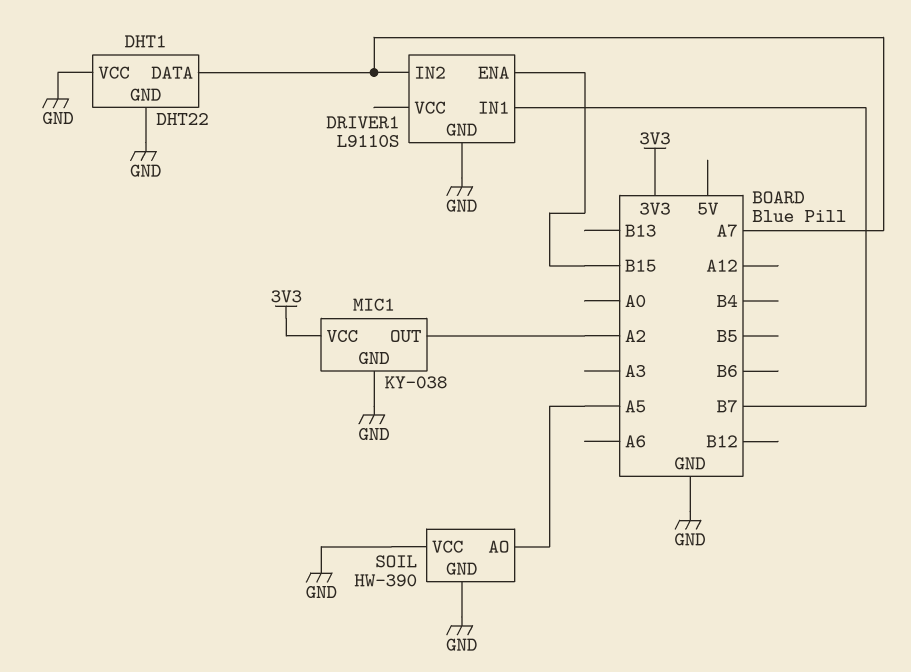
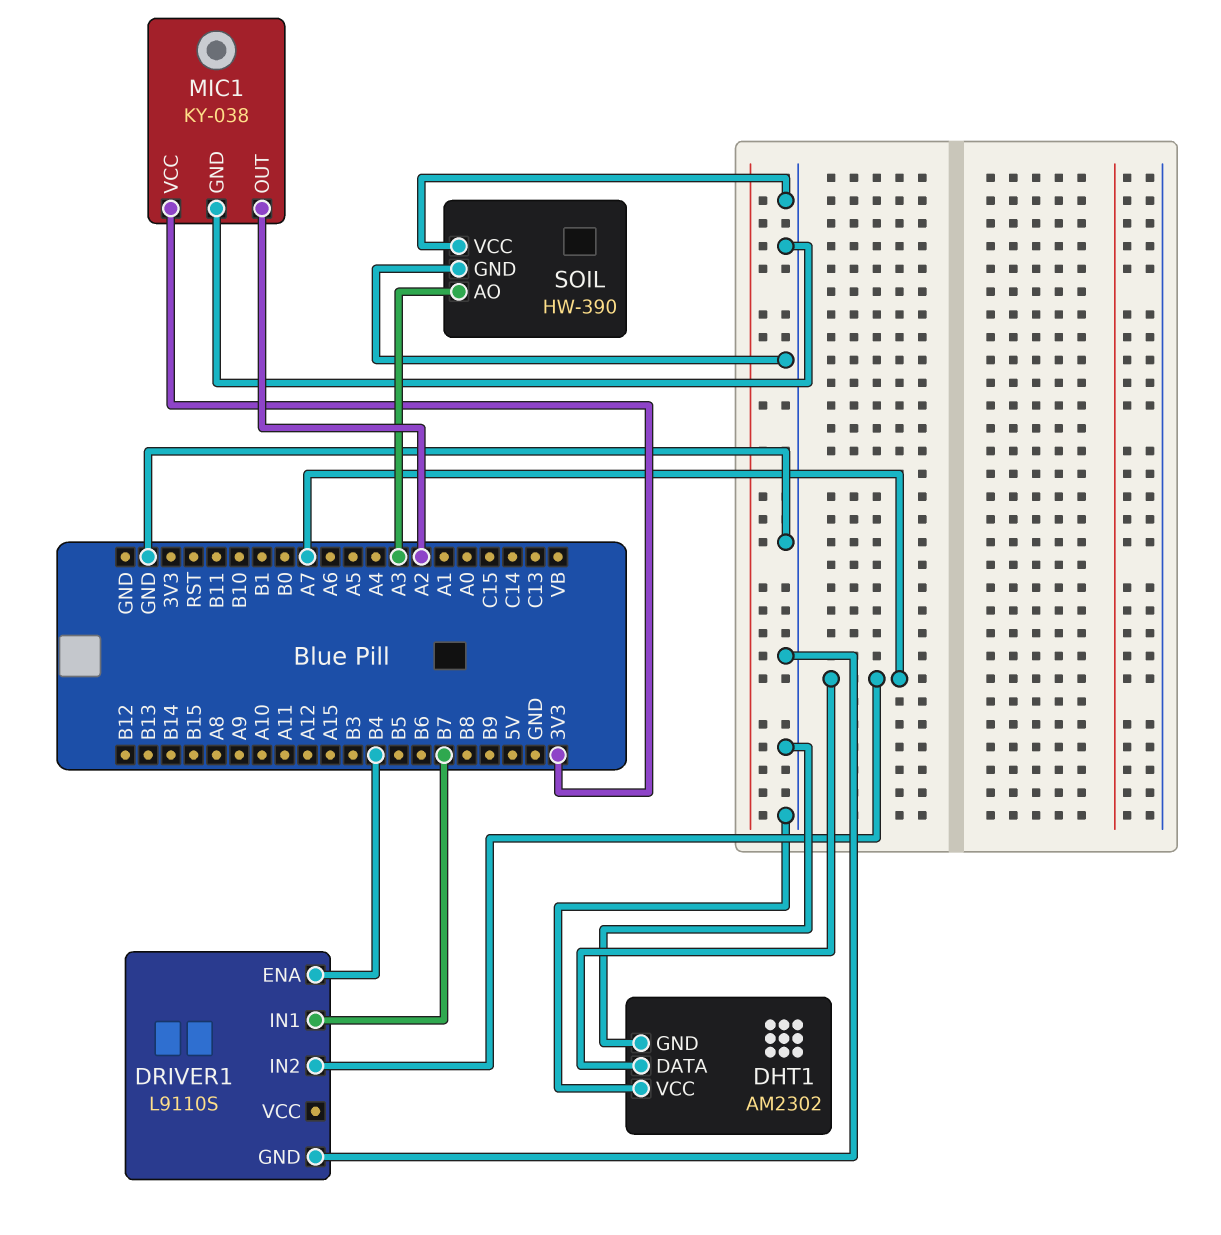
DHT1: DHT22 -> AM2302
DRIVER1 pin ENA: B15 -> B4
SOIL pin AO: A5 -> A3

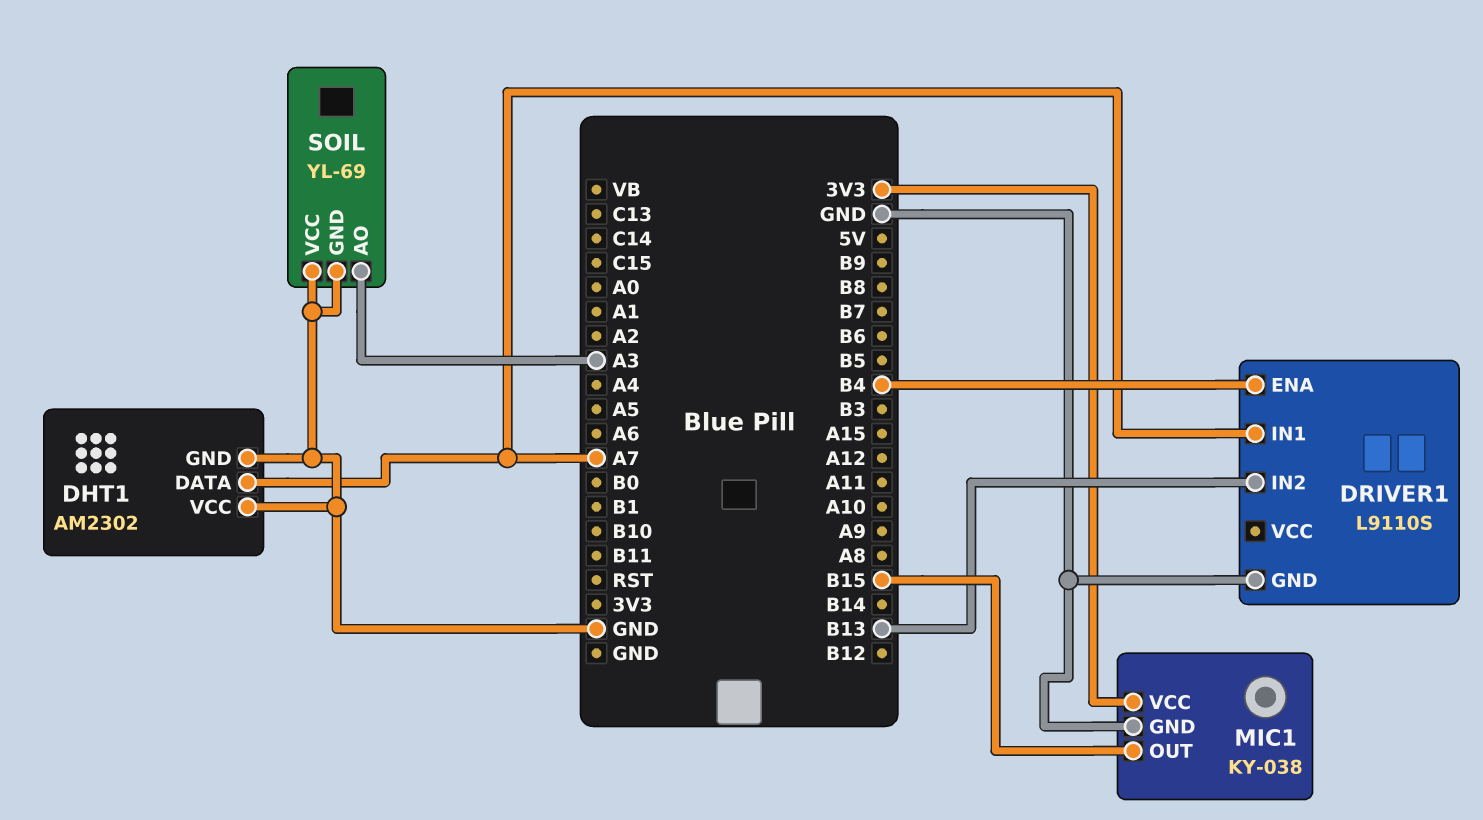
DRIVER1 pin IN1: B7 -> A7
DRIVER1 pin IN2: A7 -> B13
MIC1 pin OUT: A2 -> B15
SOIL: HW-390 -> YL-69

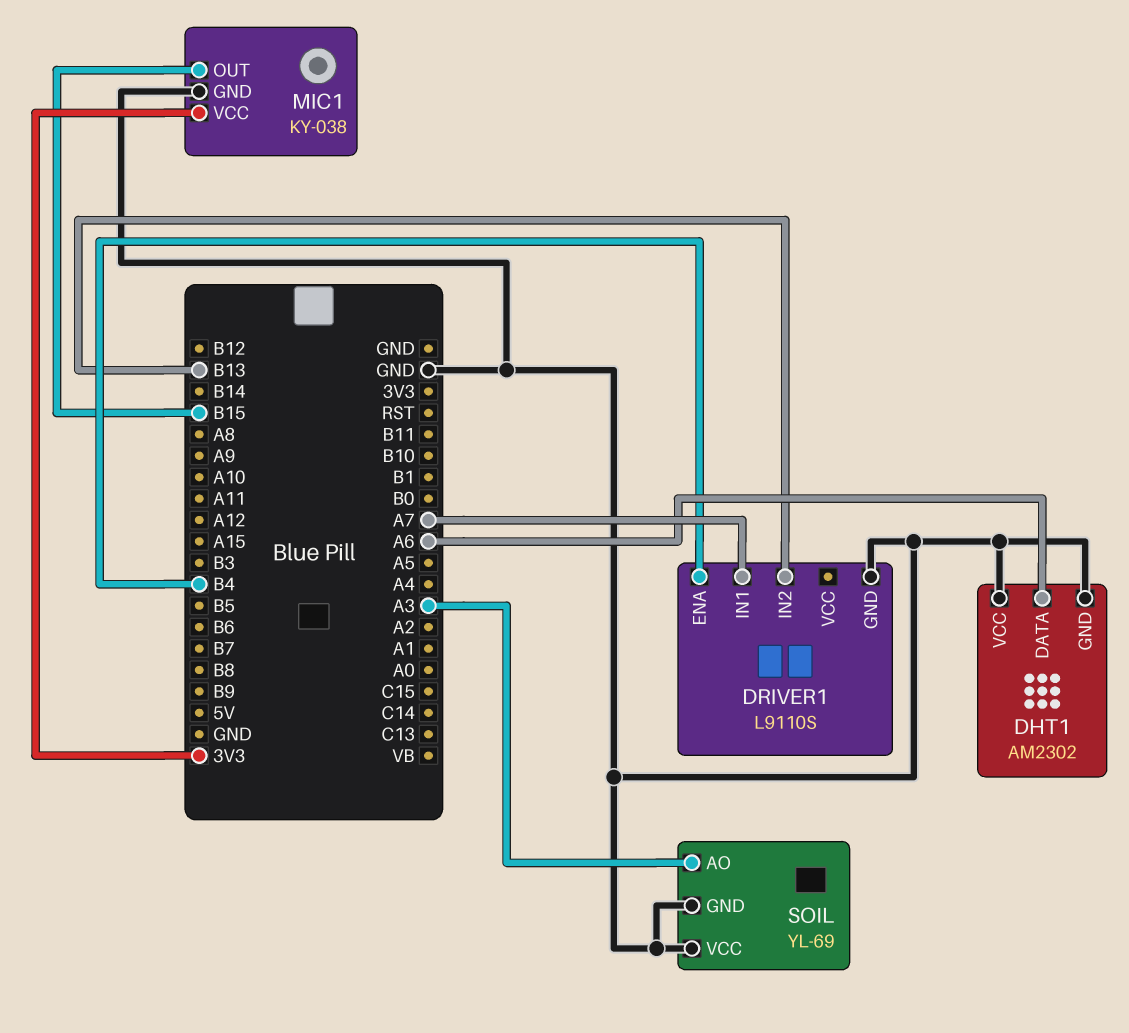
DHT1 pin DATA: A7 -> A6

